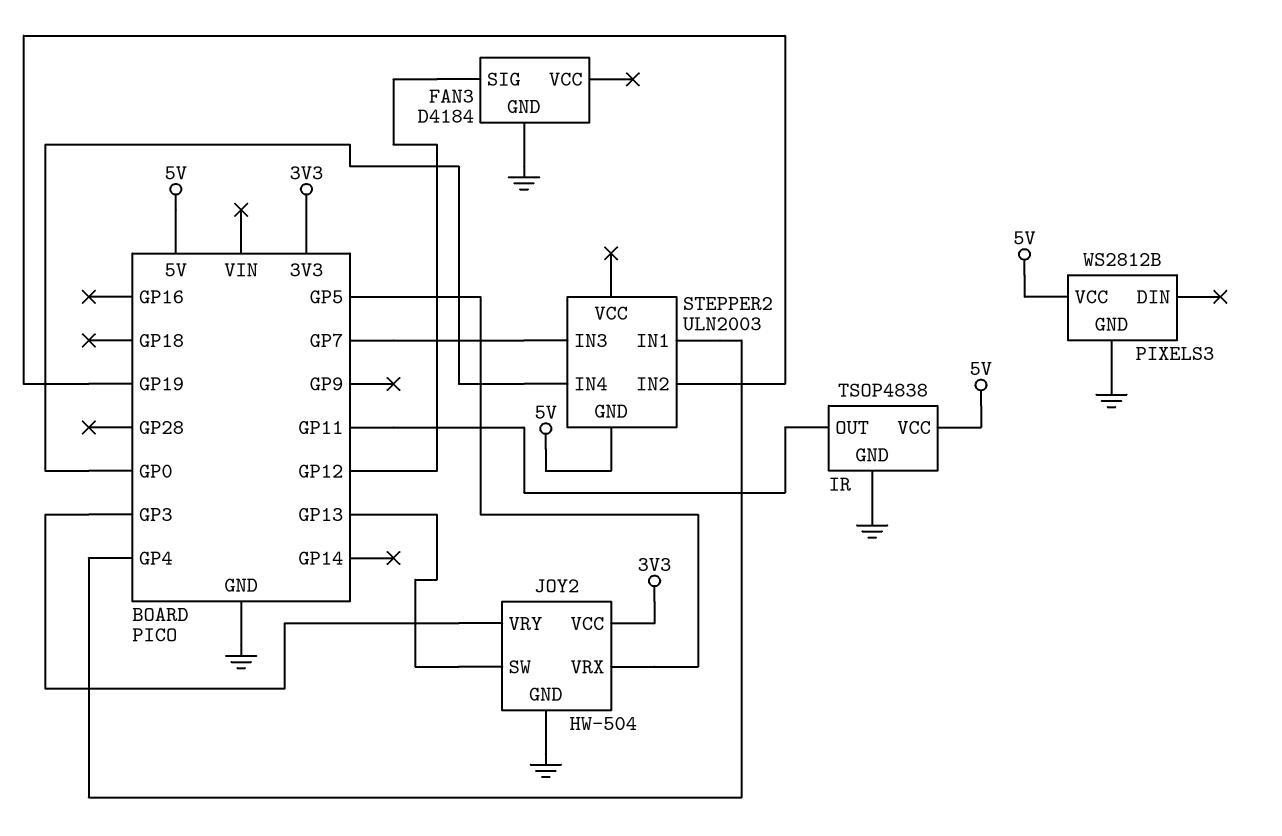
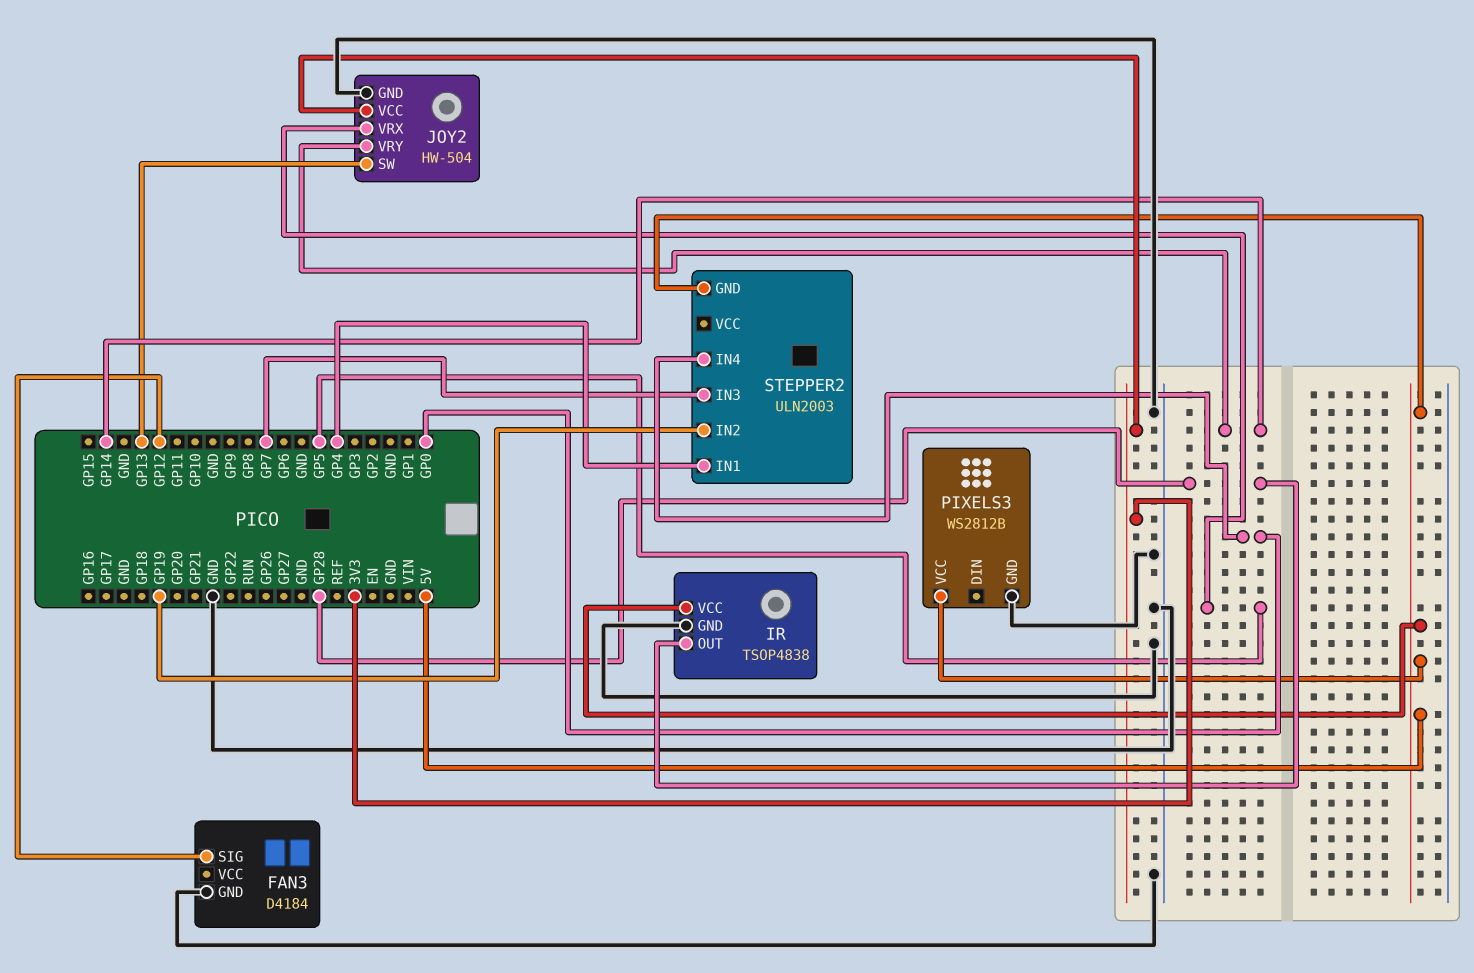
IR pin OUT: GP11 -> GP28
JOY2 pin VRY: GP3 -> GP14

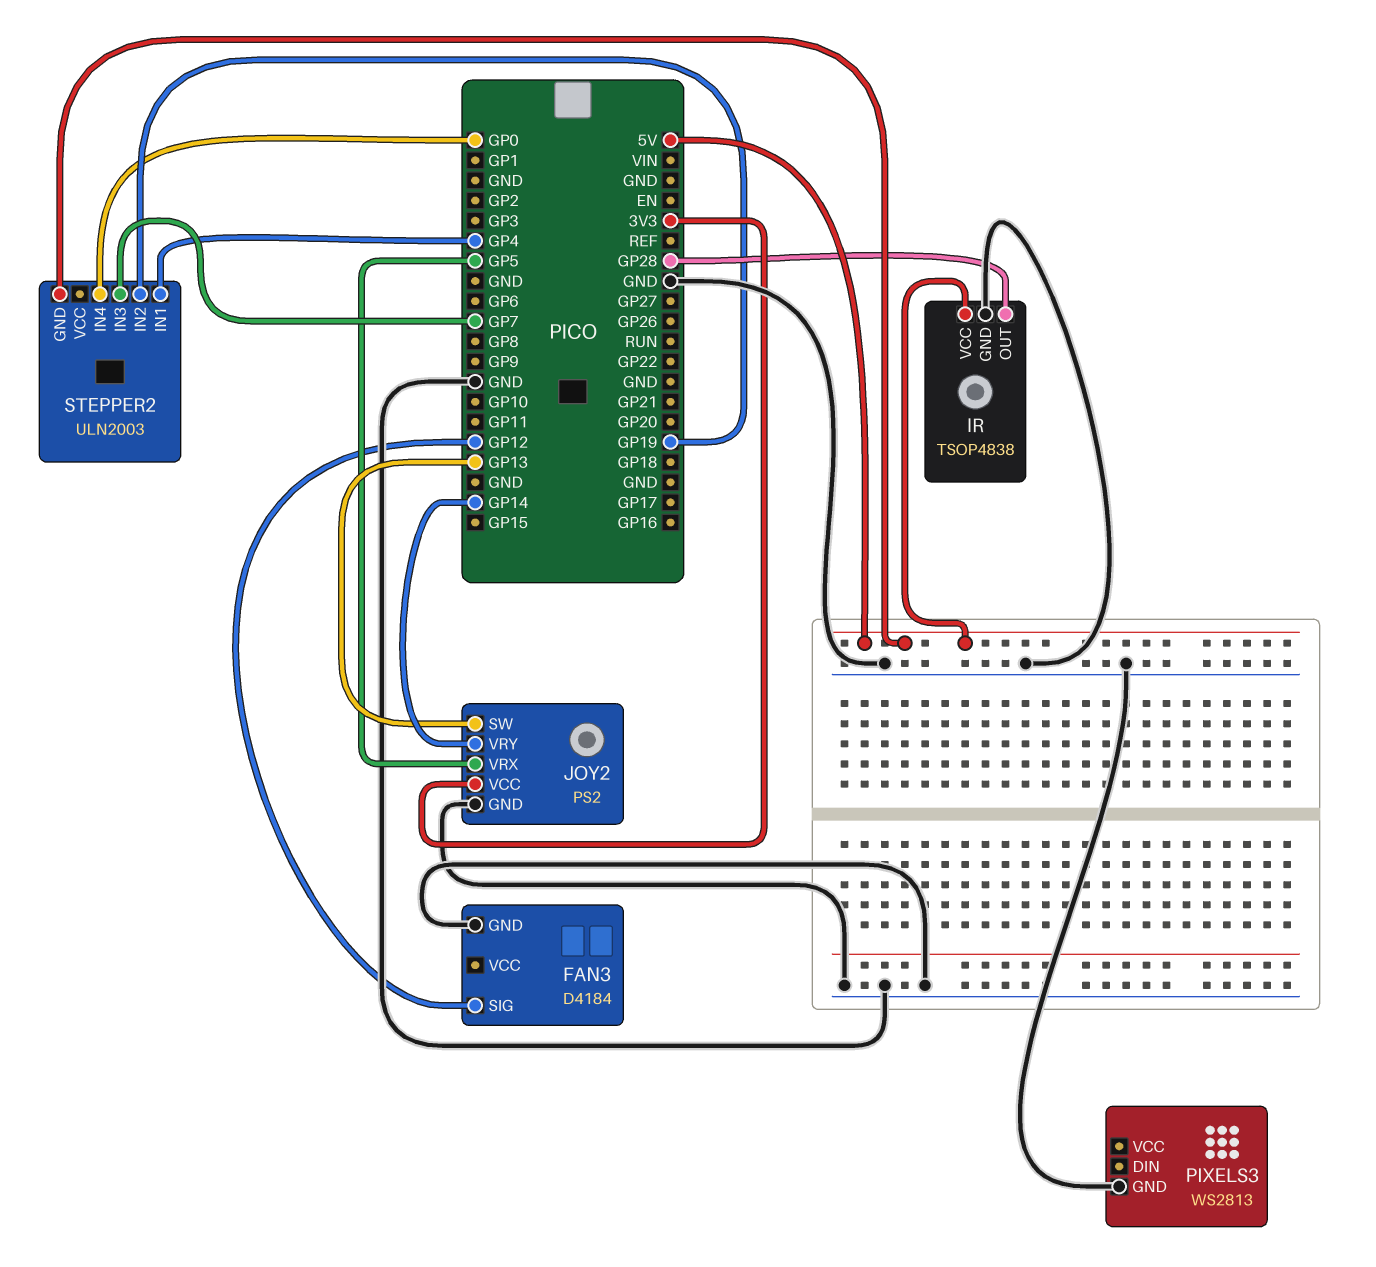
JOY2: HW-504 -> PS2
PIXELS3: WS2812B -> WS2813
PIXELS3 pin VCC: 5V -> none

